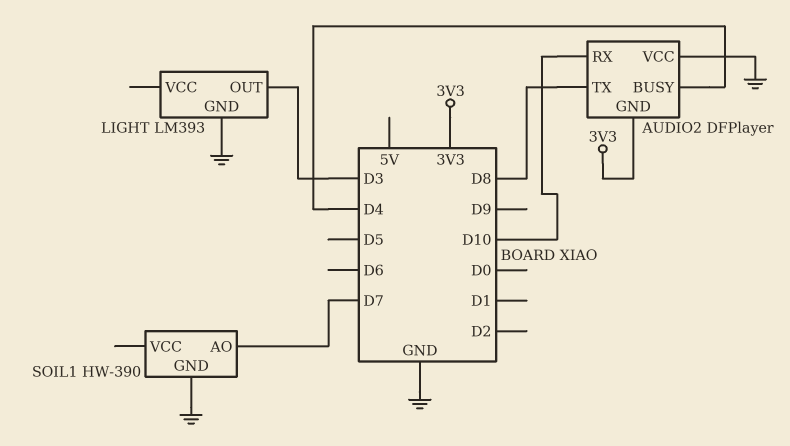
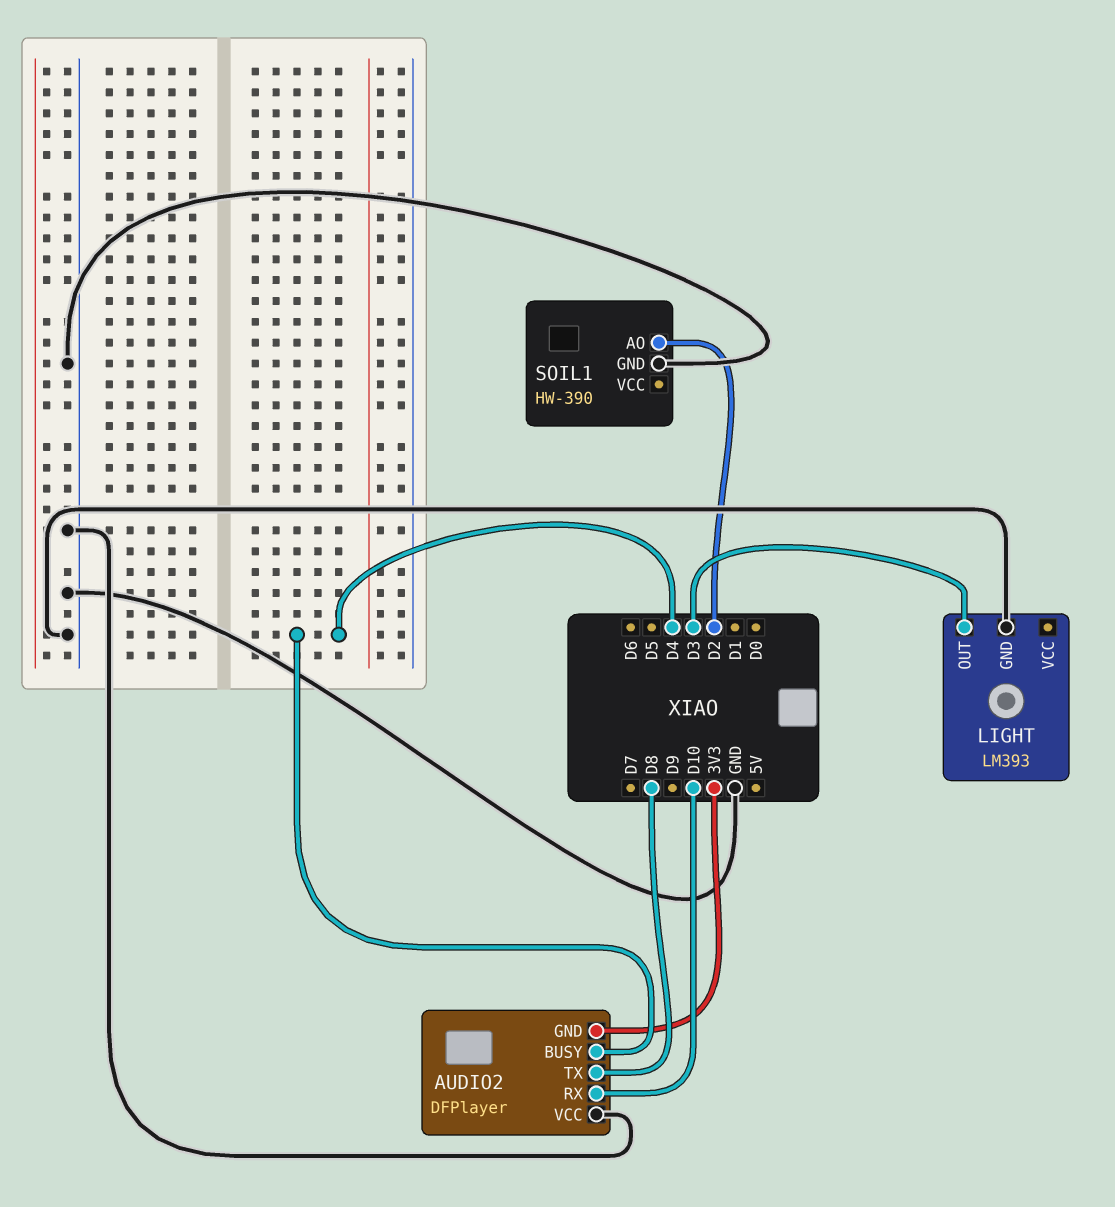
SOIL1 pin AO: D7 -> D2

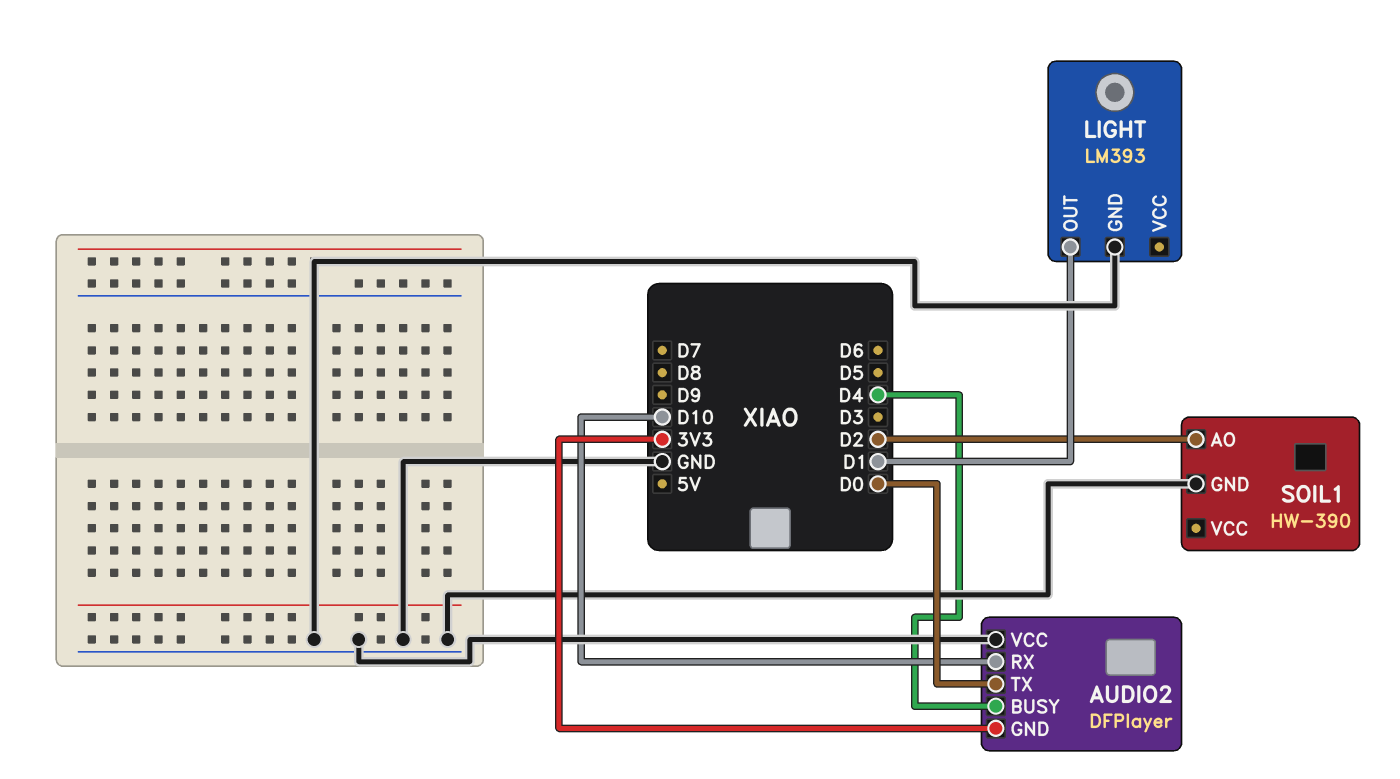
AUDIO2 pin TX: D8 -> D0
LIGHT pin OUT: D3 -> D1

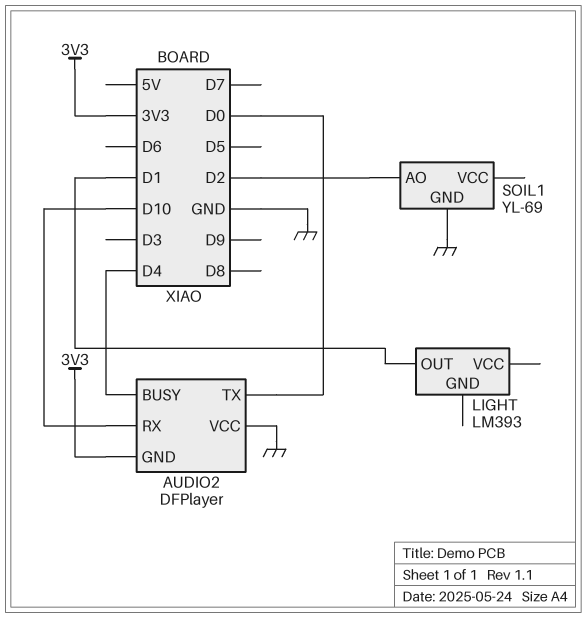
LIGHT pin GND: GND -> none
SOIL1: HW-390 -> YL-69

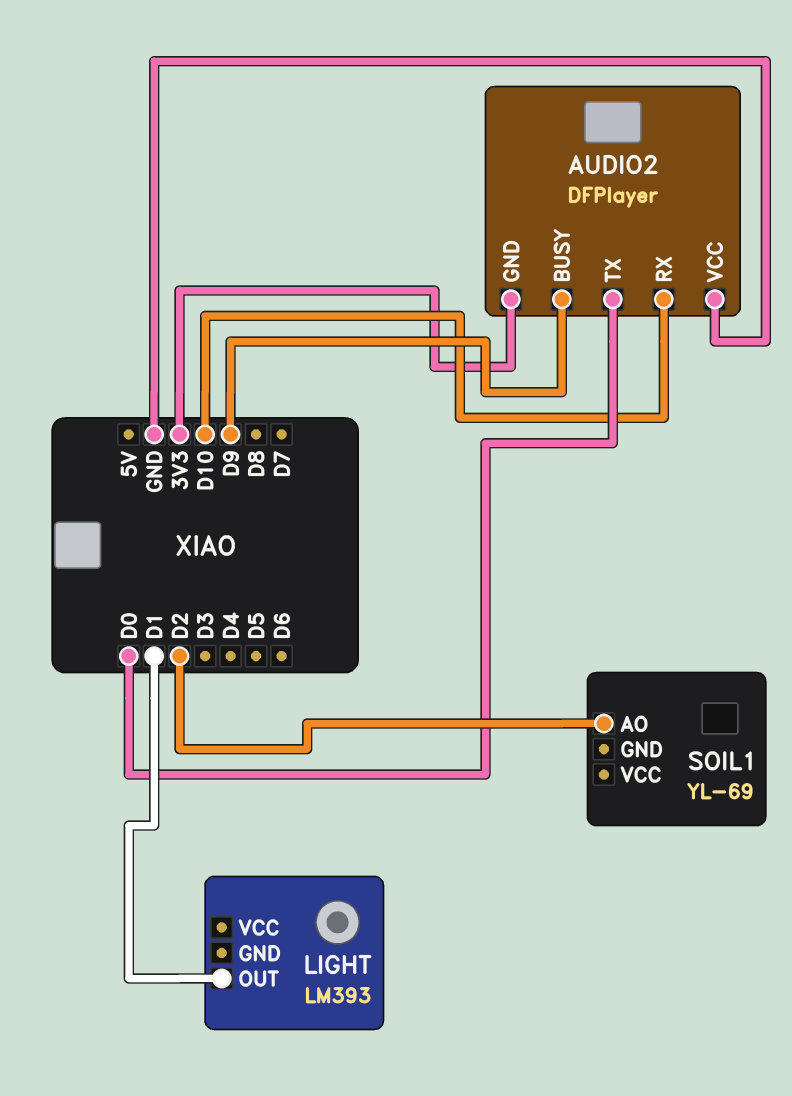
AUDIO2 pin BUSY: D4 -> D9
SOIL1 pin GND: GND -> none

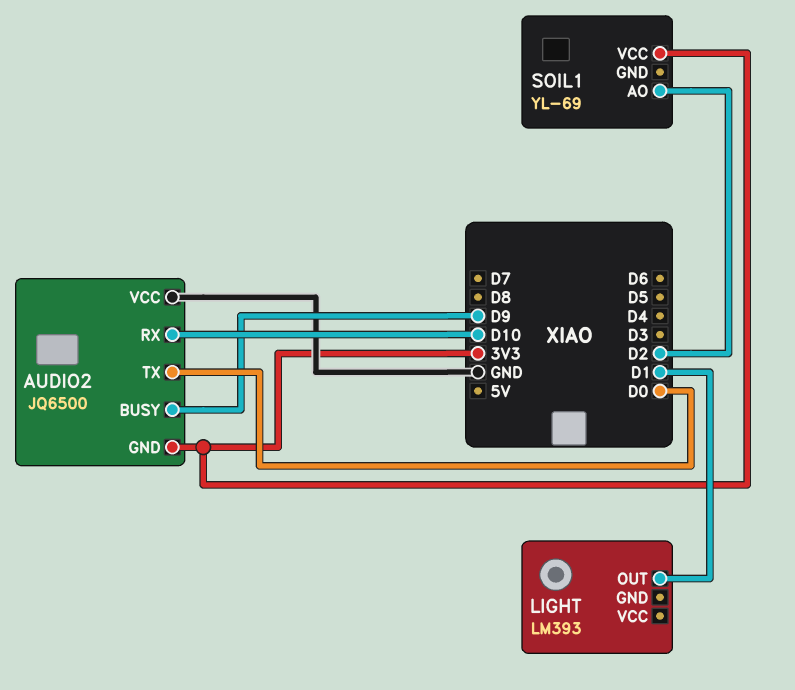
AUDIO2: DFPlayer -> JQ6500
SOIL1 pin VCC: none -> 3V3

